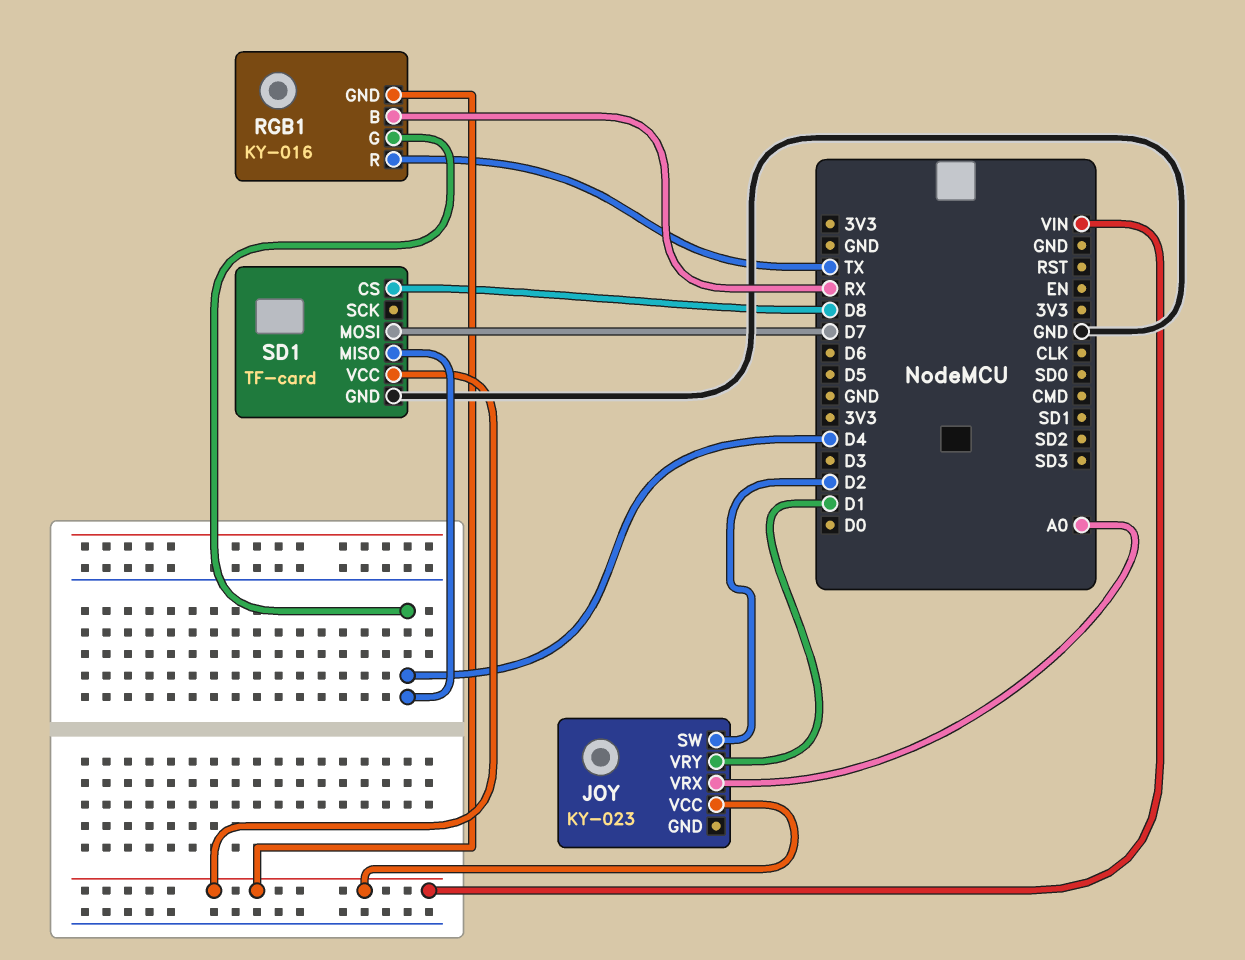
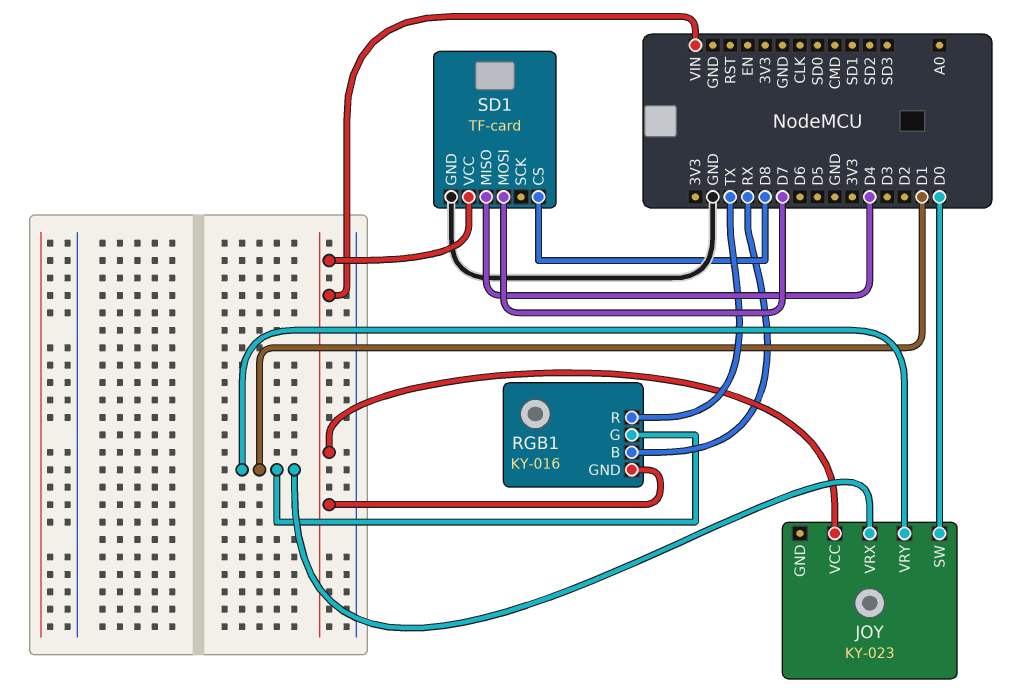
JOY pin SW: D2 -> D0
JOY pin VRX: A0 -> D1
RGB1 pin G: D4 -> D1

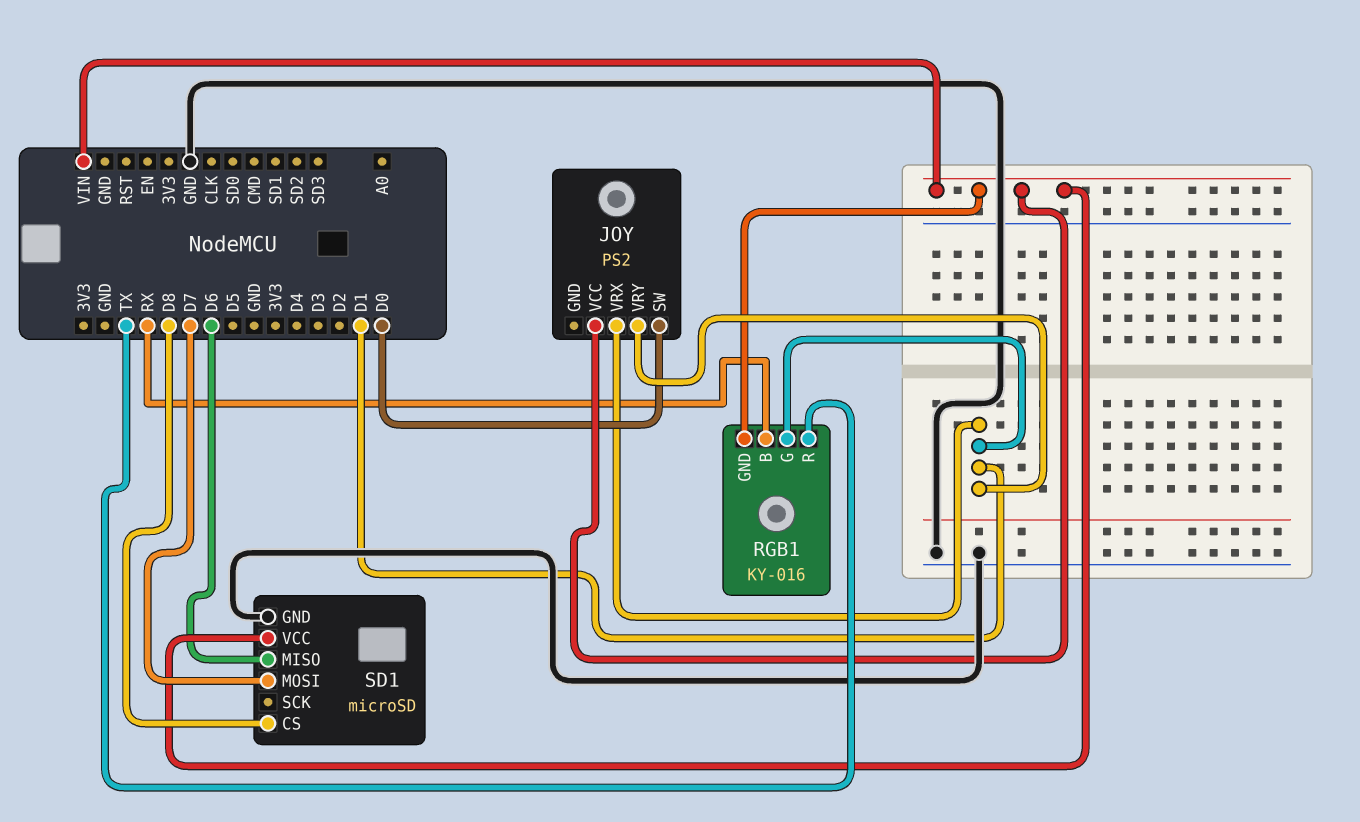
JOY: KY-023 -> PS2
SD1: TF-card -> microSD
SD1 pin MISO: D4 -> D6

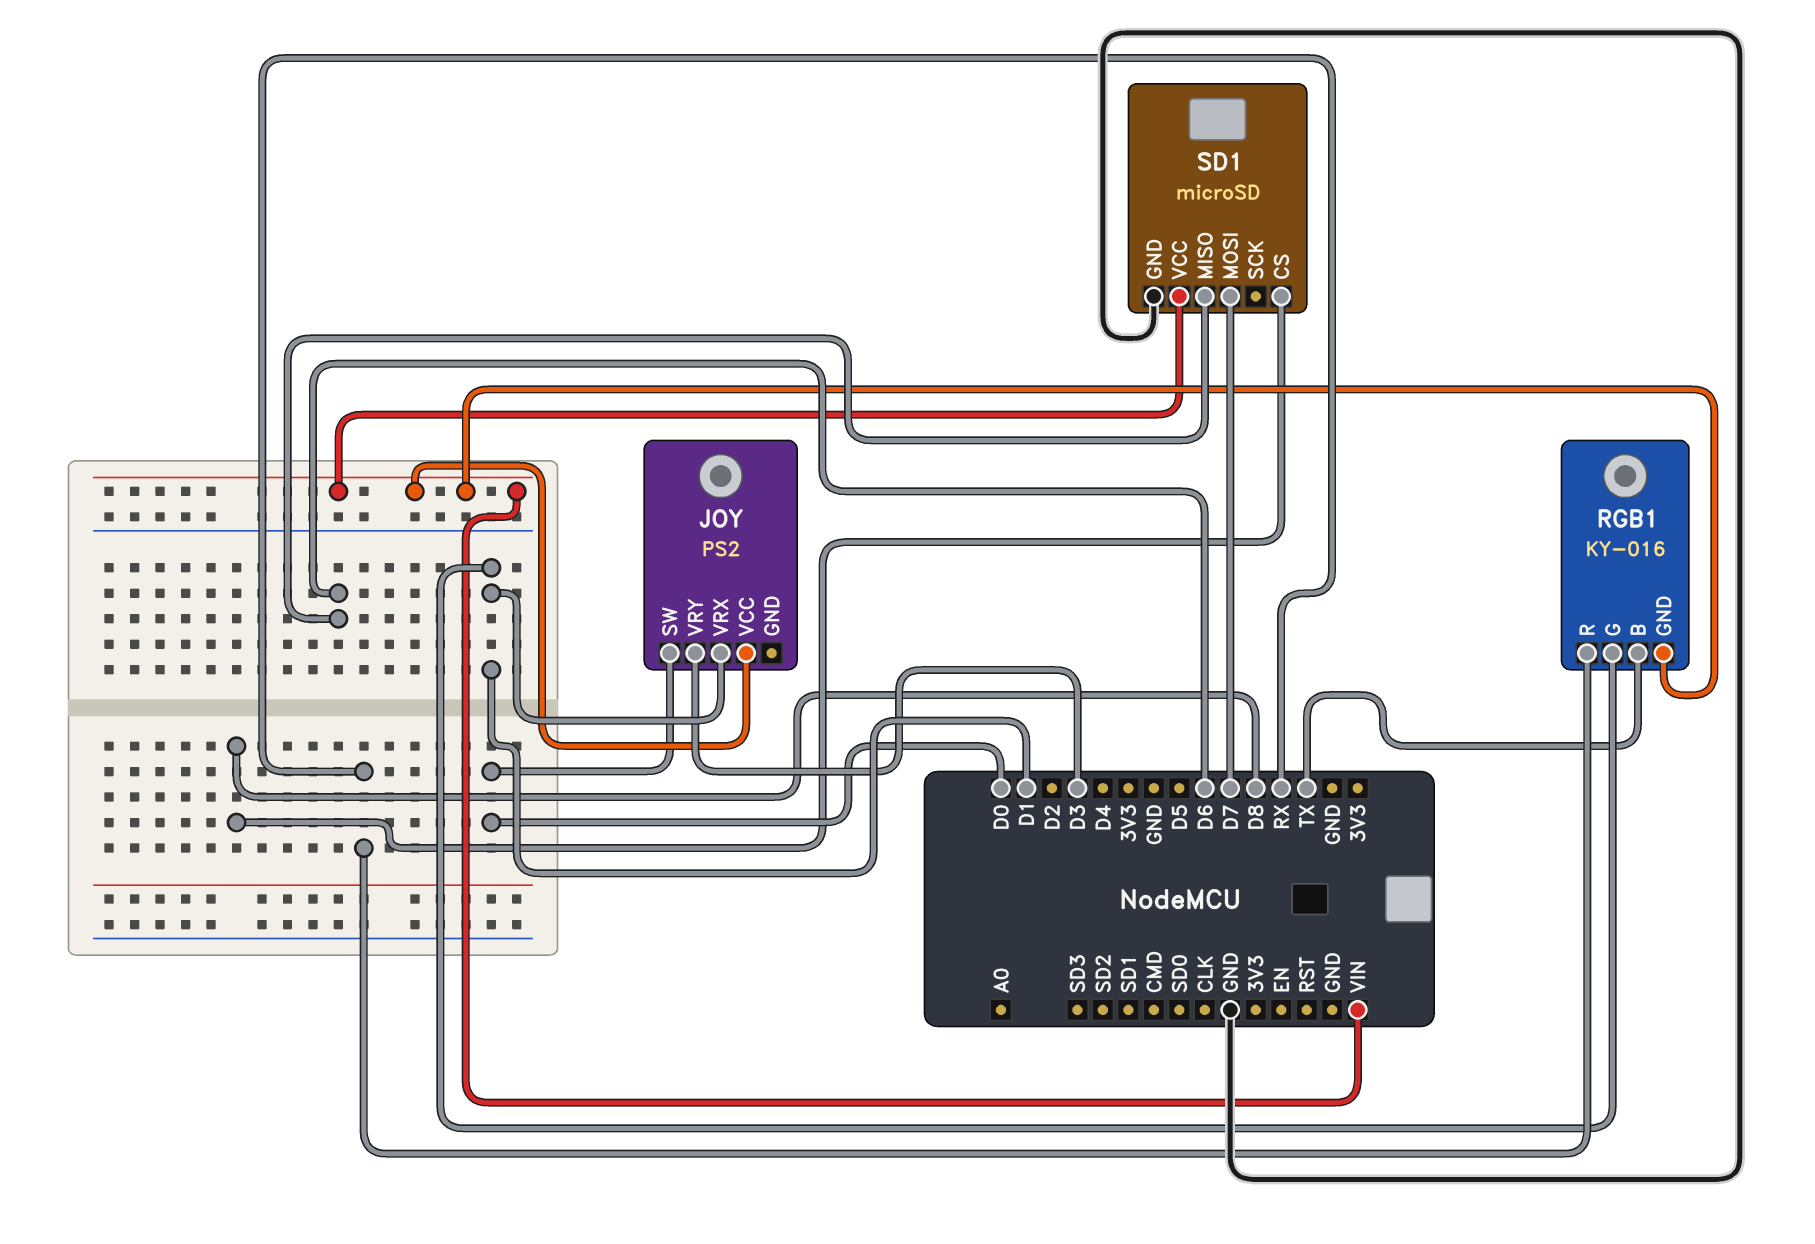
JOY pin VRY: D1 -> D3
RGB1 pin B: RX -> TX
RGB1 pin R: TX -> RX

